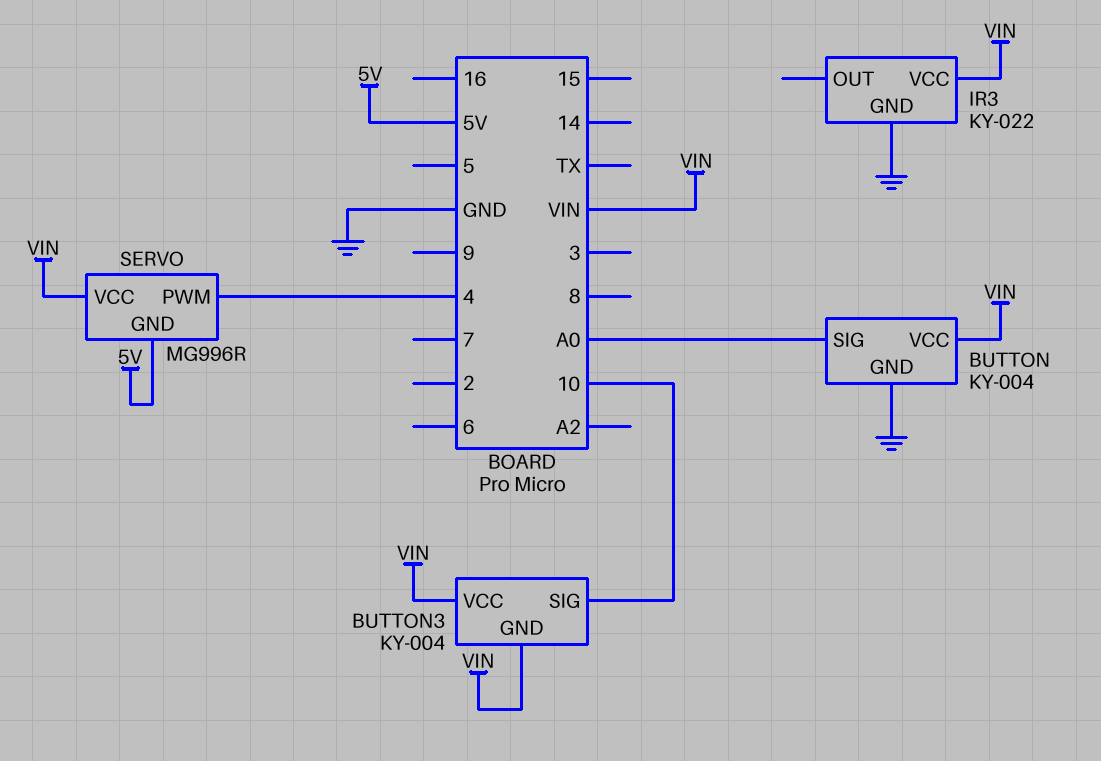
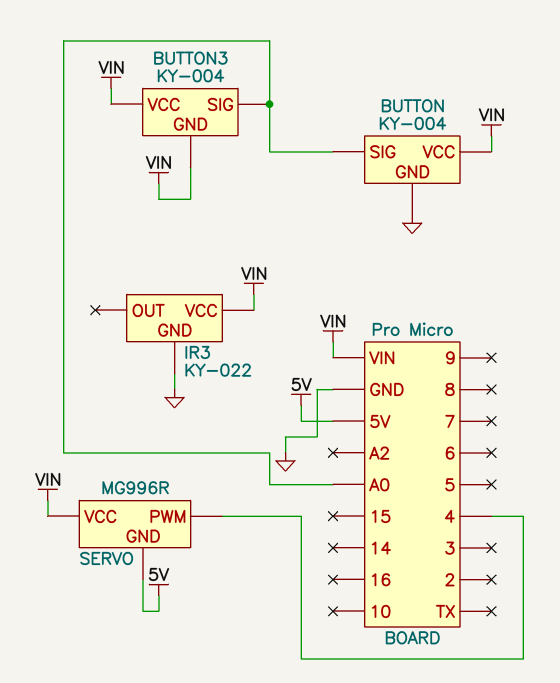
BUTTON3 pin SIG: 10 -> A0

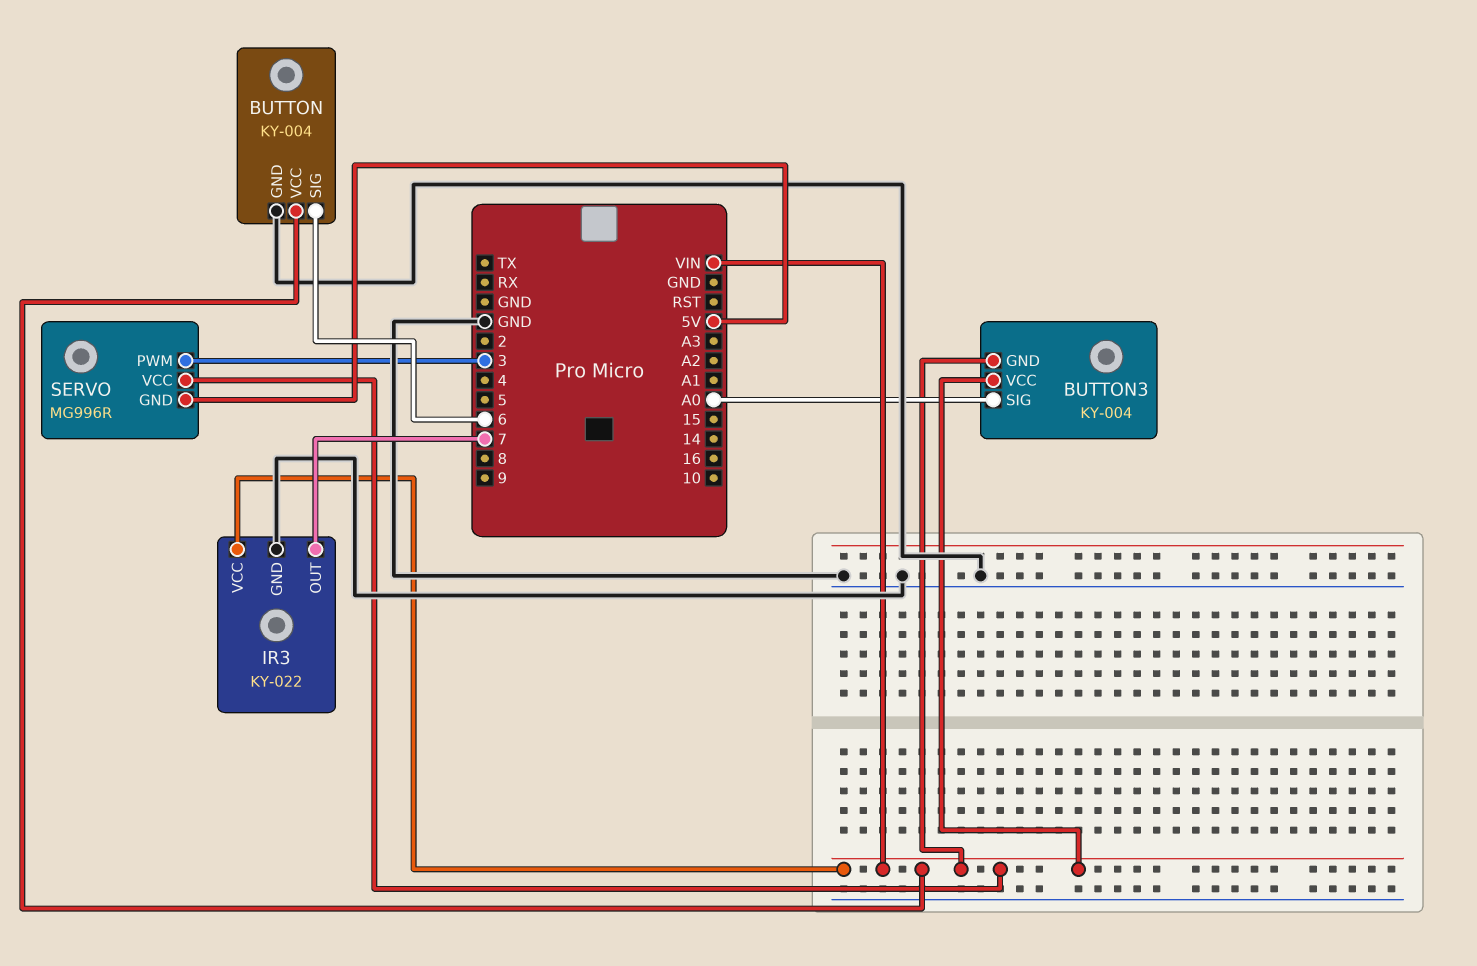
BUTTON pin SIG: A0 -> 6
IR3 pin OUT: none -> 7
SERVO pin PWM: 4 -> 3

